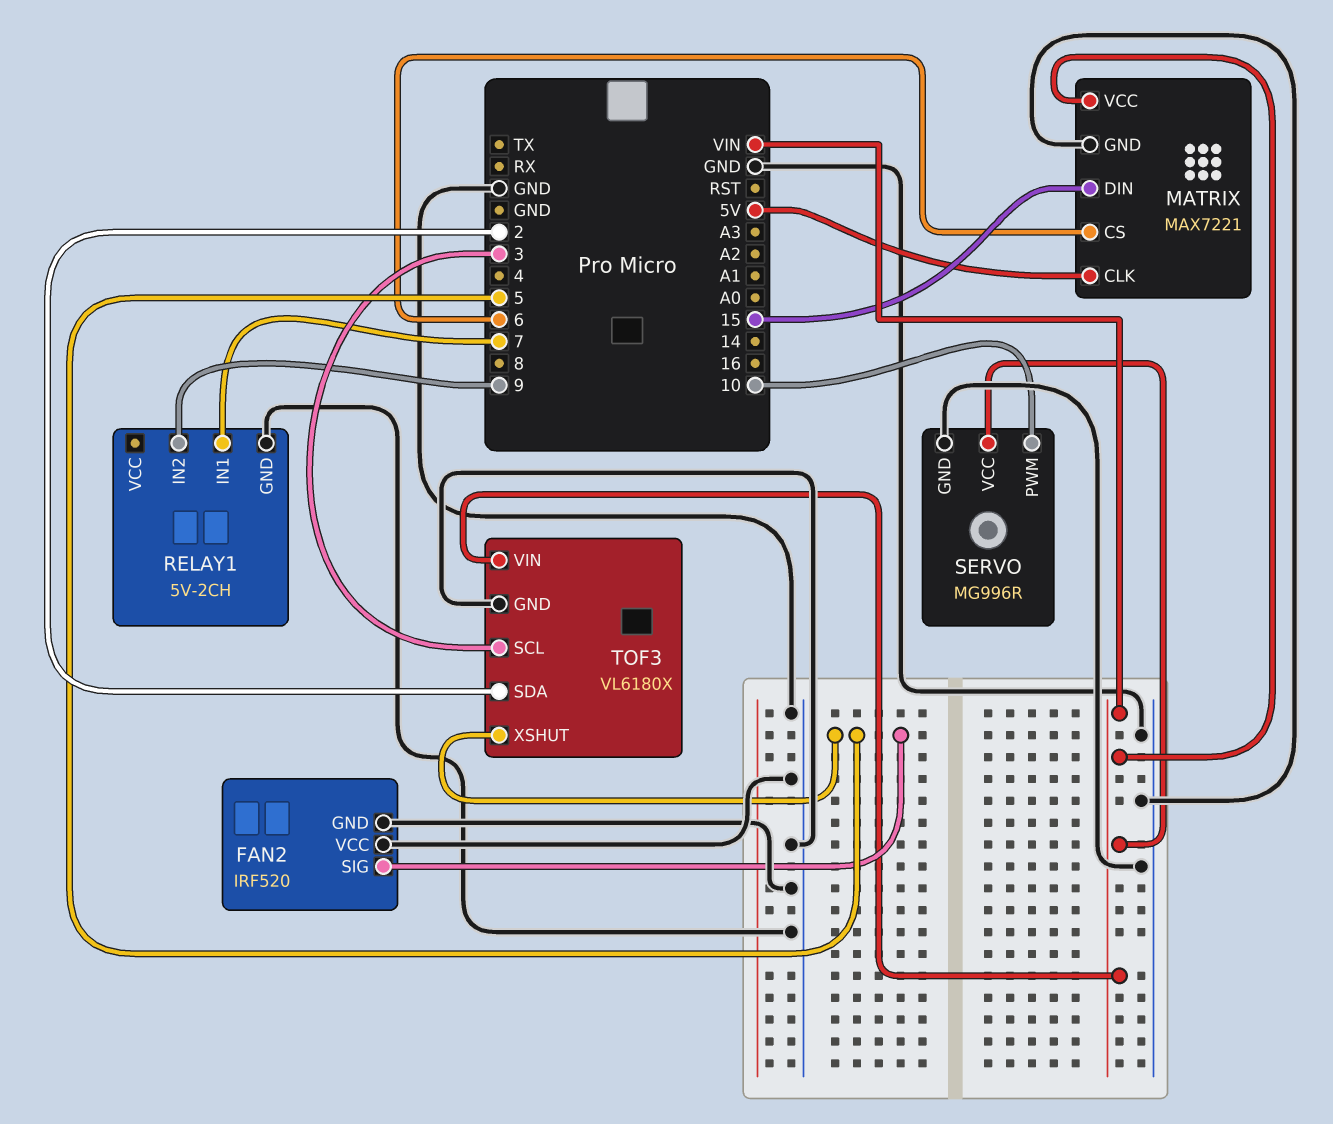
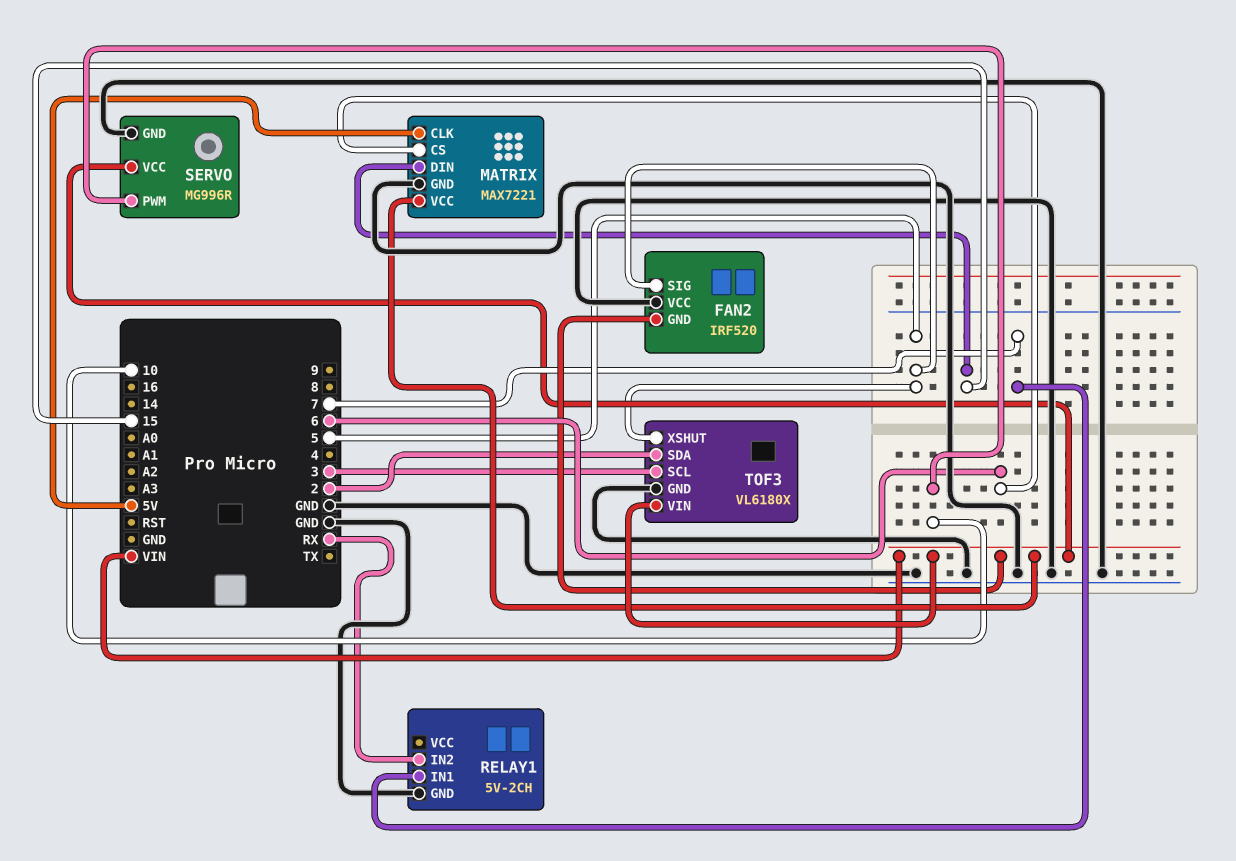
FAN2 pin GND: GND -> VIN
RELAY1 pin IN2: 9 -> RX

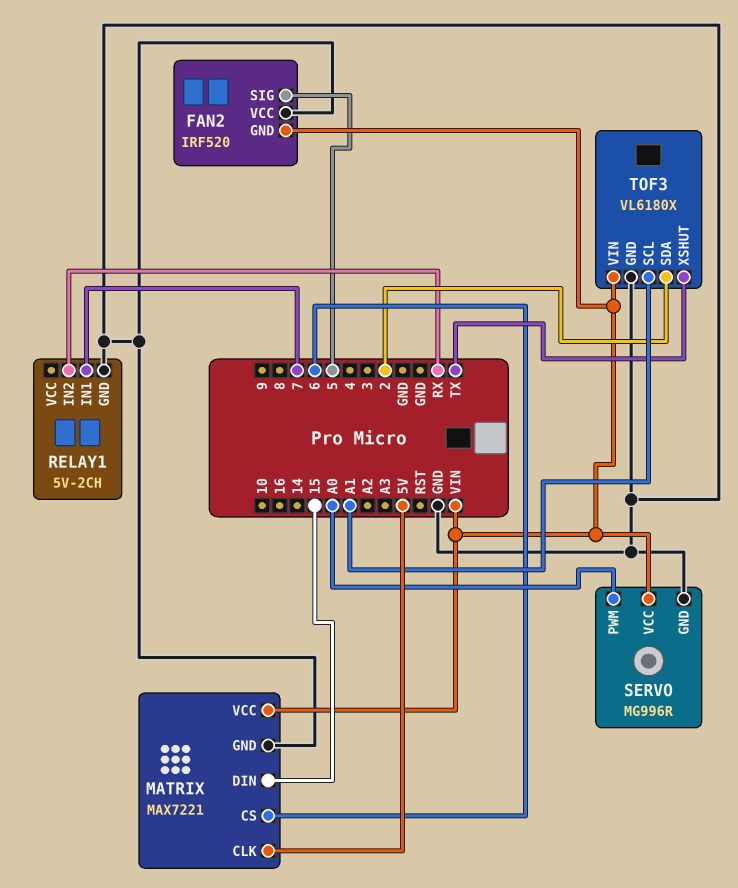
SERVO pin PWM: 10 -> A0
TOF3 pin SCL: 3 -> A1
TOF3 pin XSHUT: 5 -> TX

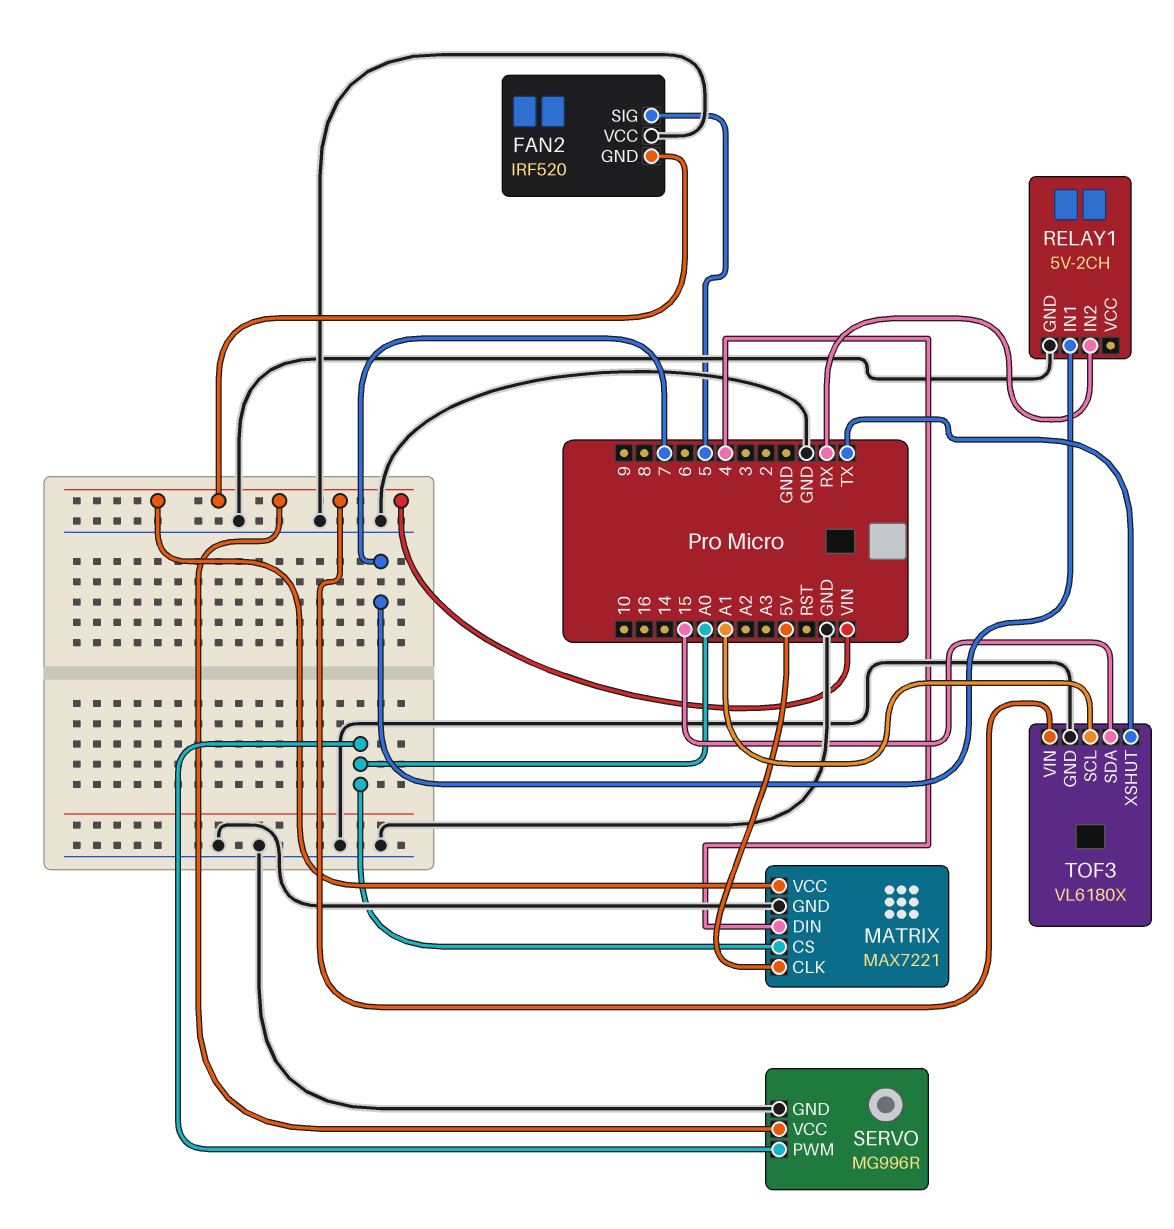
MATRIX pin CS: 6 -> A0
MATRIX pin DIN: 15 -> 4
TOF3 pin SDA: 2 -> 15

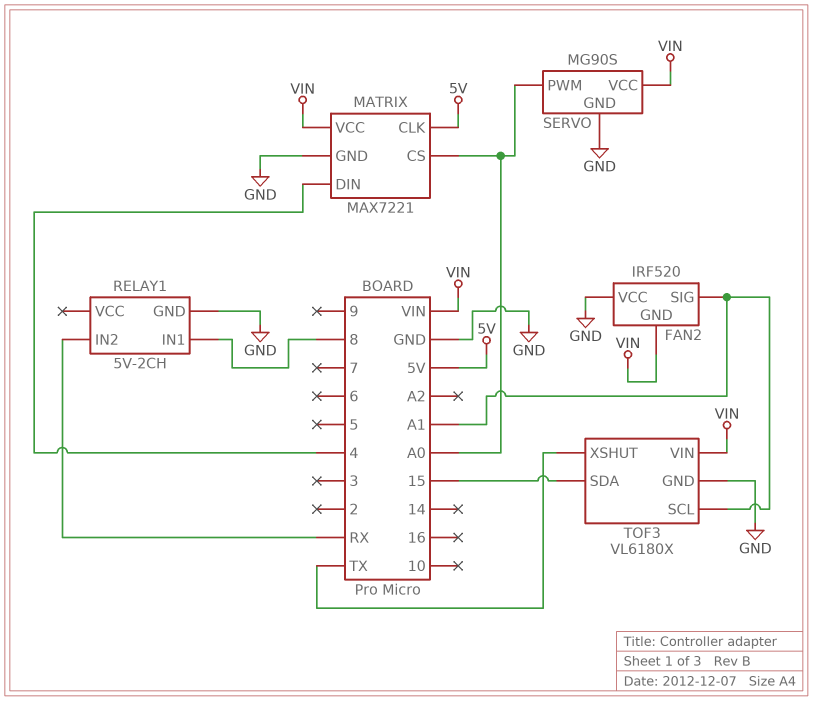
FAN2 pin SIG: 5 -> A1
RELAY1 pin IN1: 7 -> 8
SERVO: MG996R -> MG90S

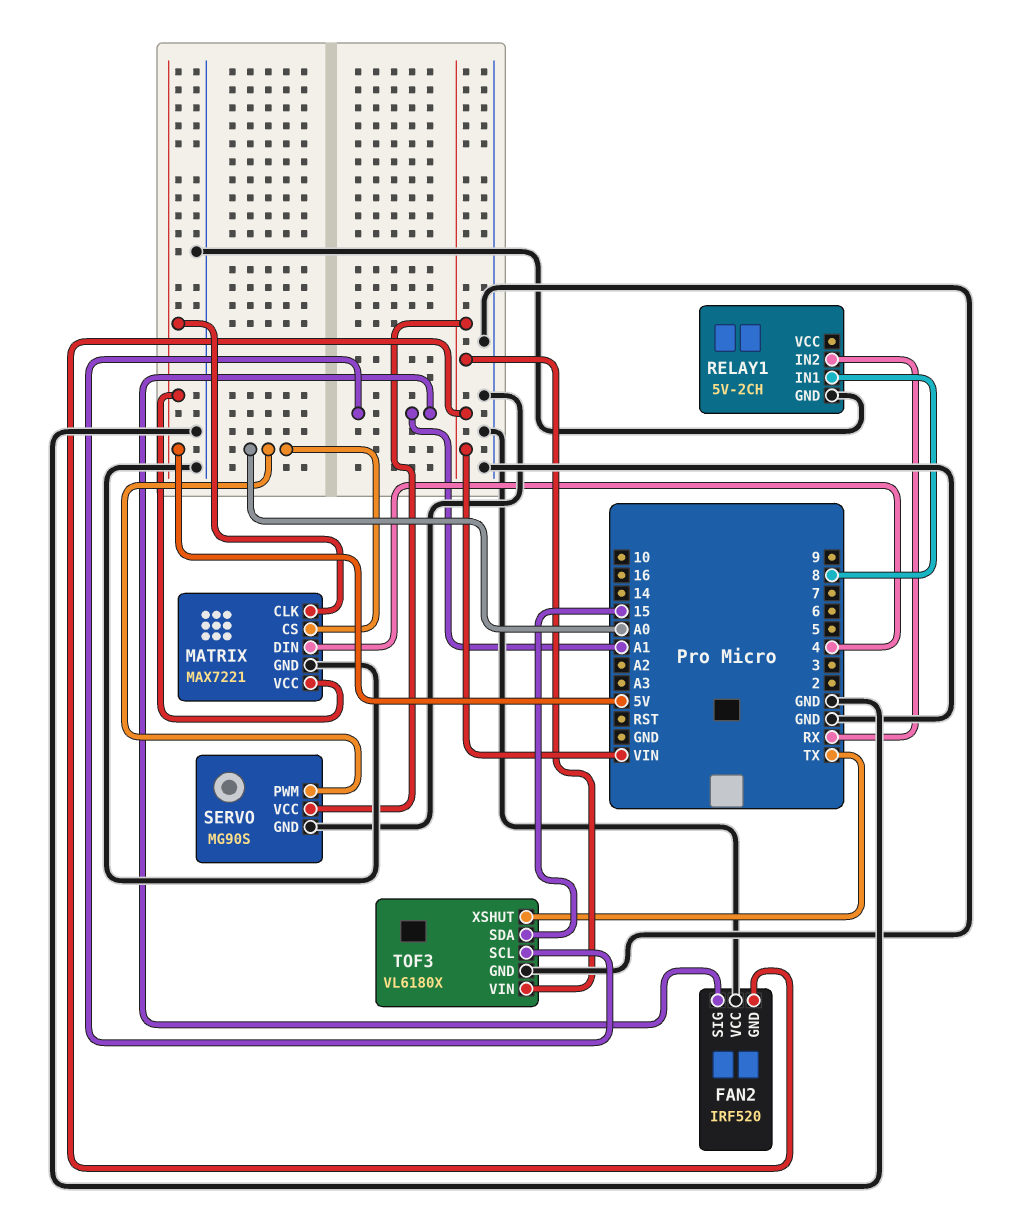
MATRIX pin VCC: VIN -> 5V

